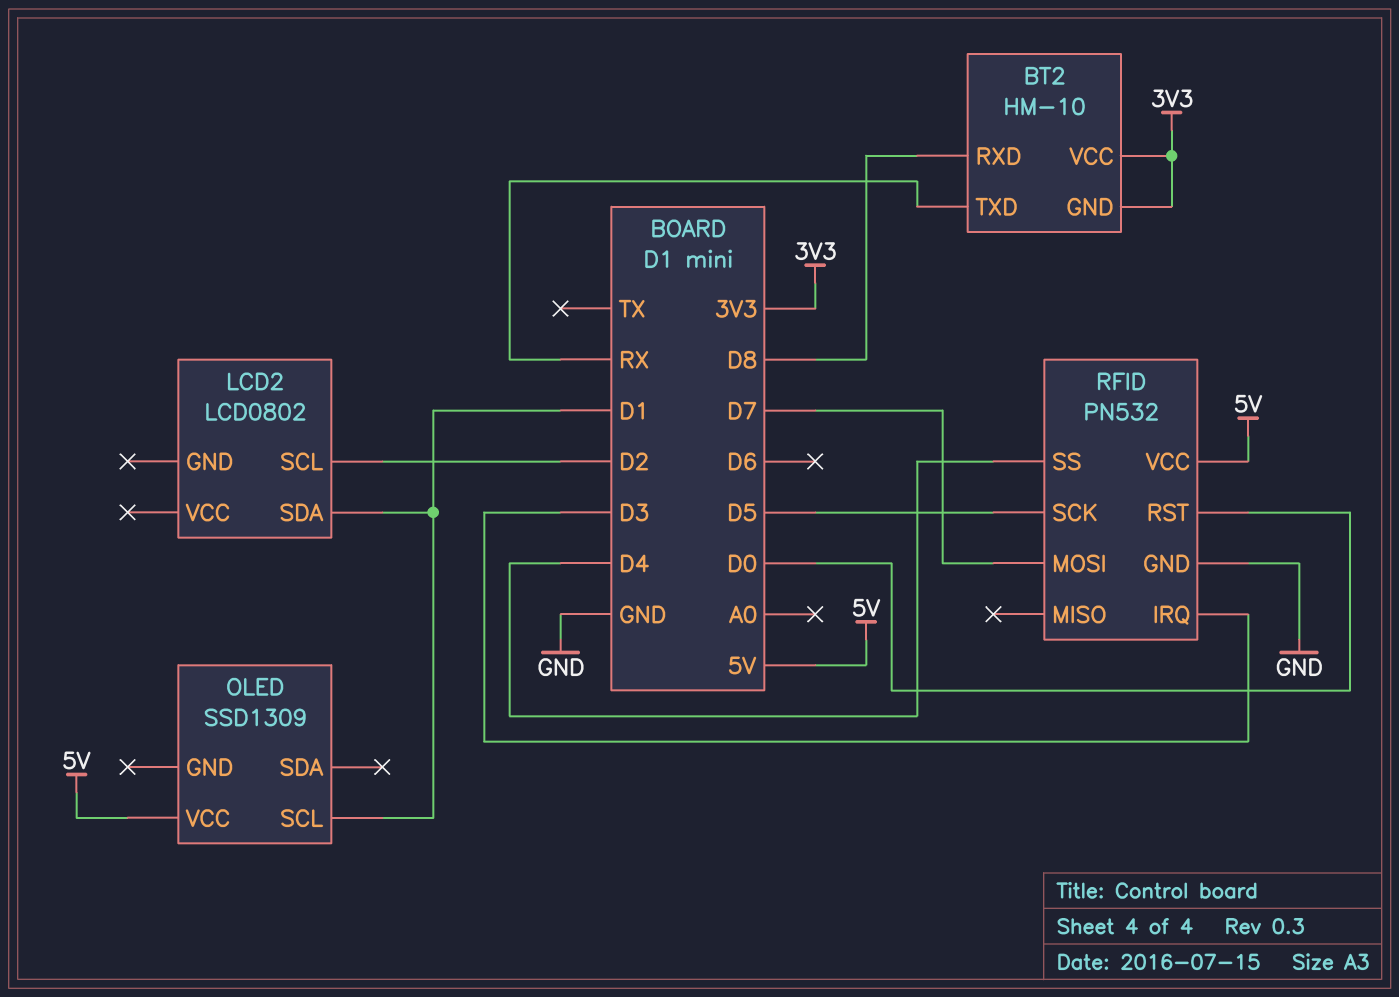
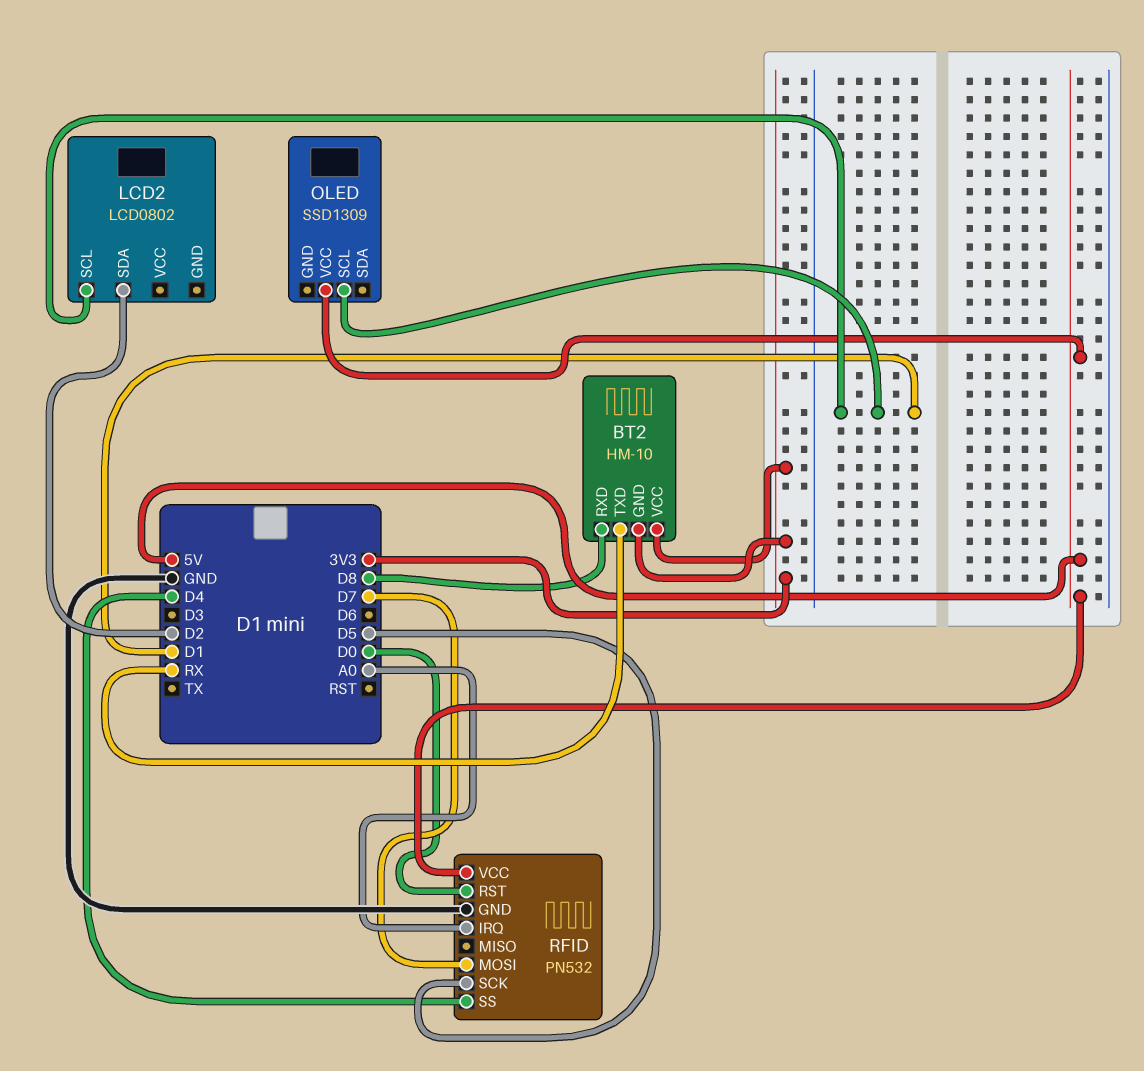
LCD2 pin SCL: D2 -> D1
LCD2 pin SDA: D1 -> D2
RFID pin IRQ: D3 -> A0

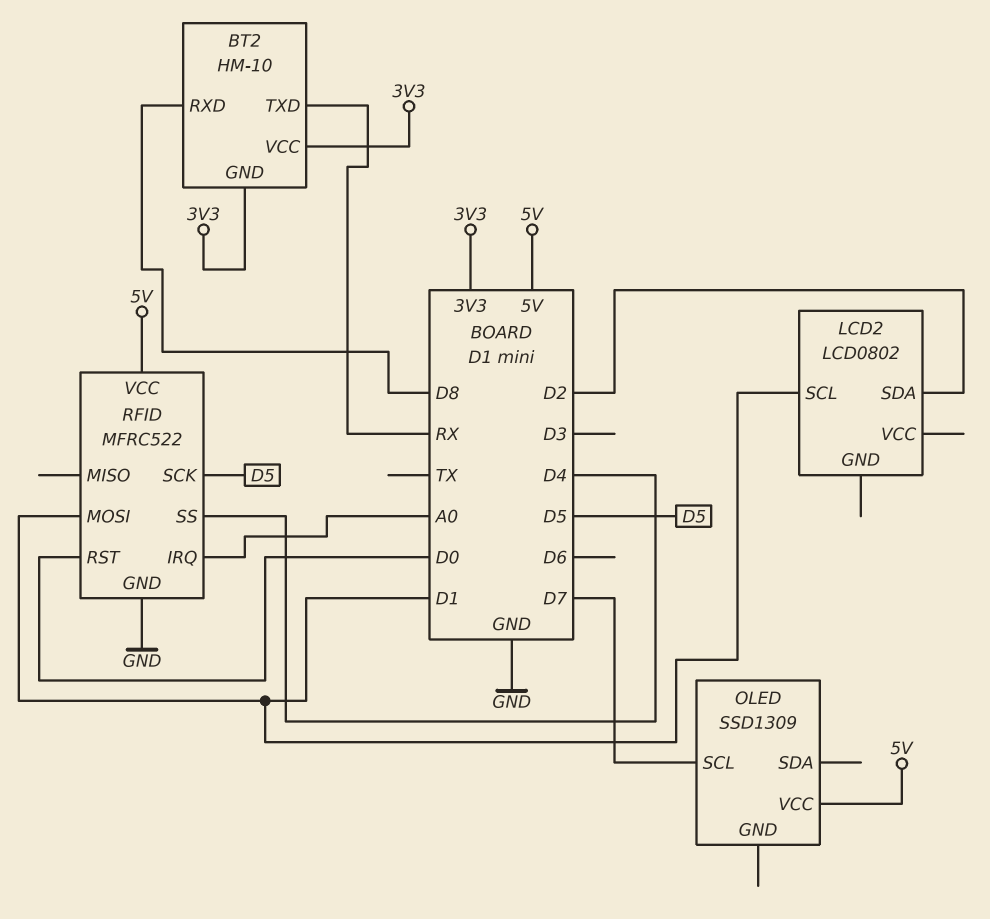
OLED pin SCL: D1 -> D7
RFID: PN532 -> MFRC522
RFID pin MOSI: D7 -> D1

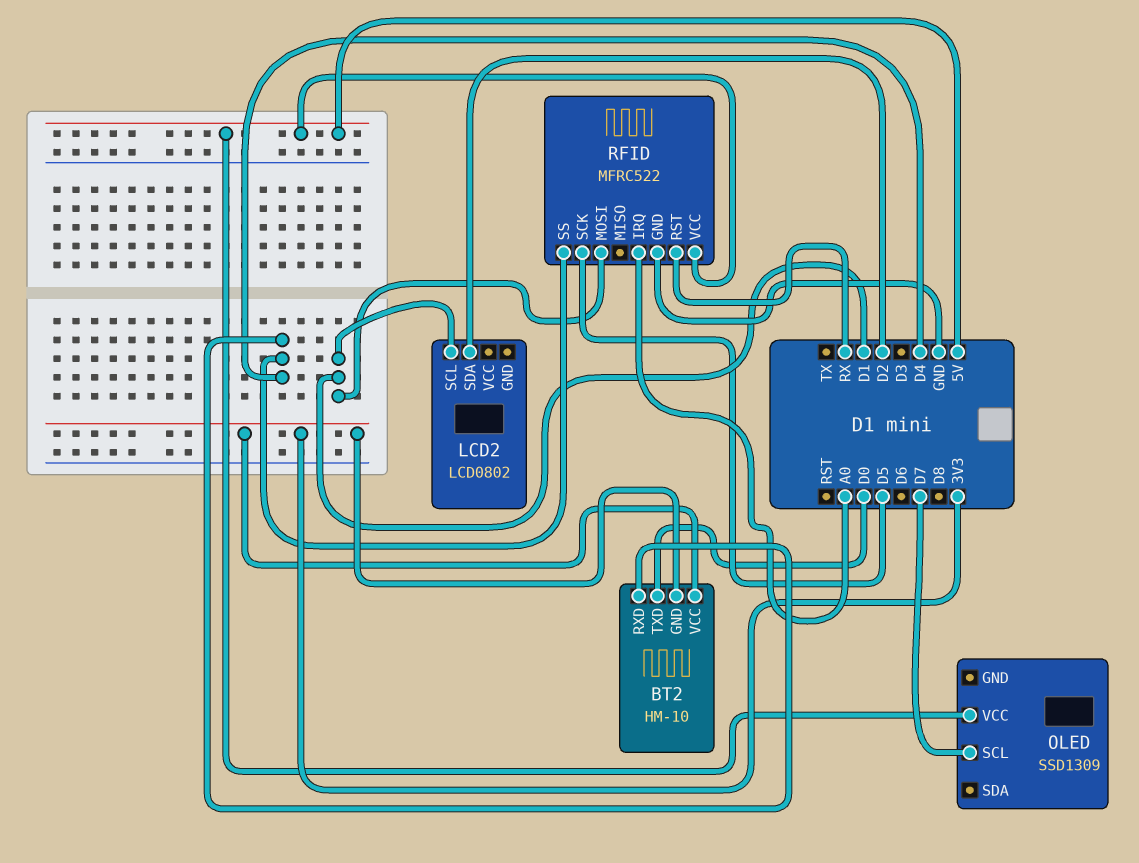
BT2 pin RXD: D8 -> D4
BT2 pin TXD: RX -> D0
RFID pin RST: D0 -> RX

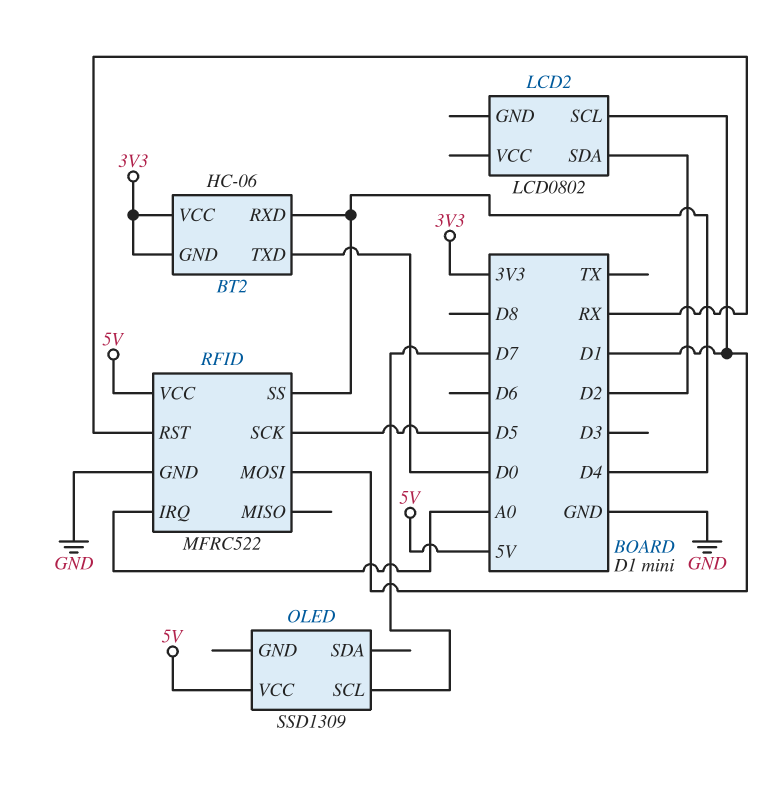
BT2: HM-10 -> HC-06

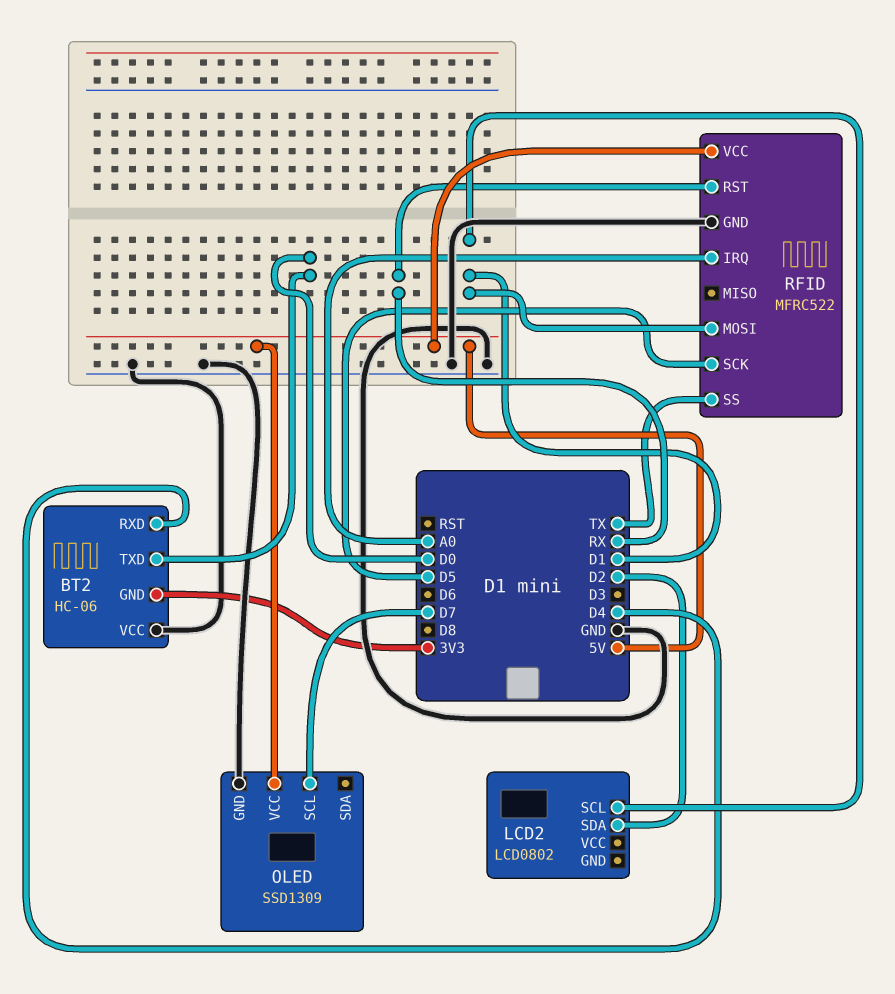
BT2 pin VCC: 3V3 -> GND
OLED pin GND: none -> GND
RFID pin SS: D4 -> TX

